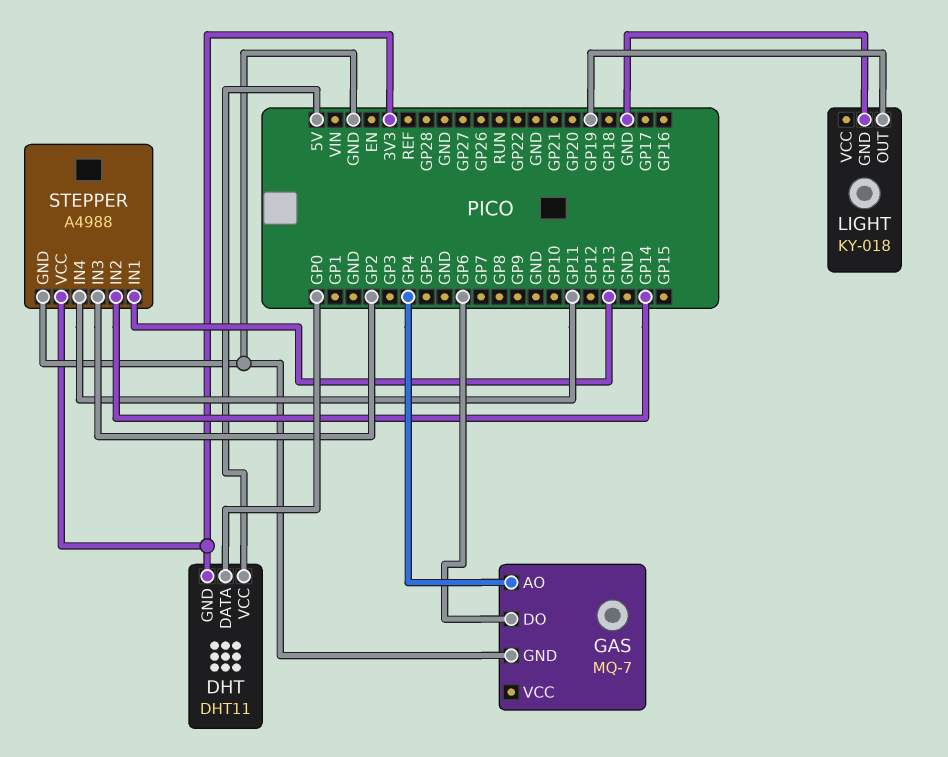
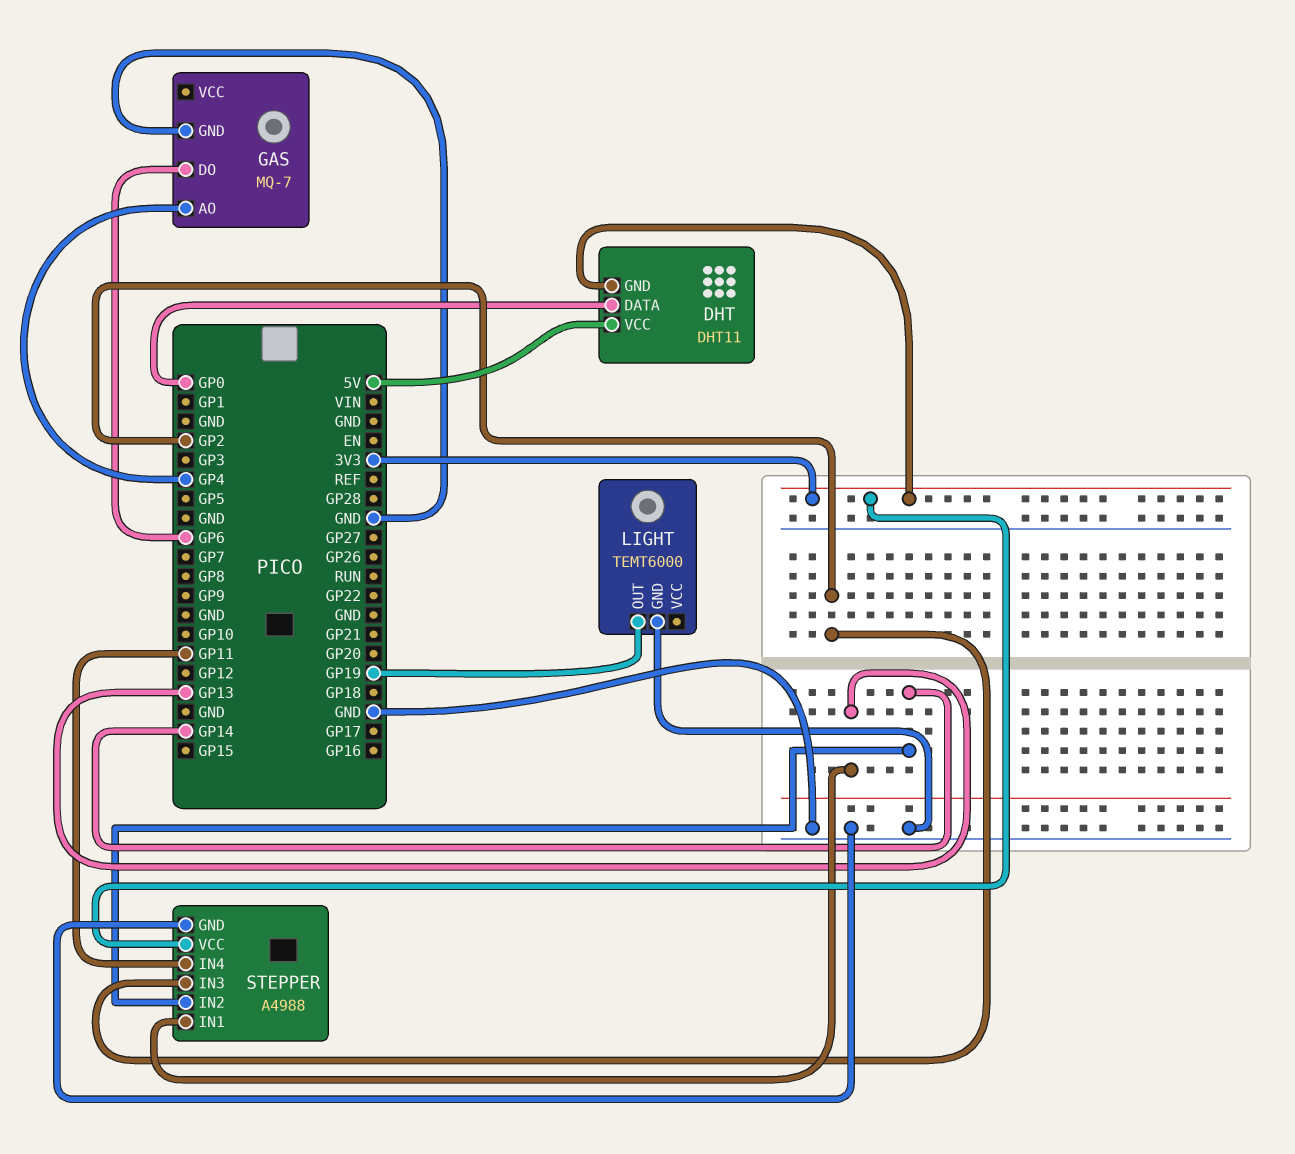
LIGHT: KY-018 -> TEMT6000

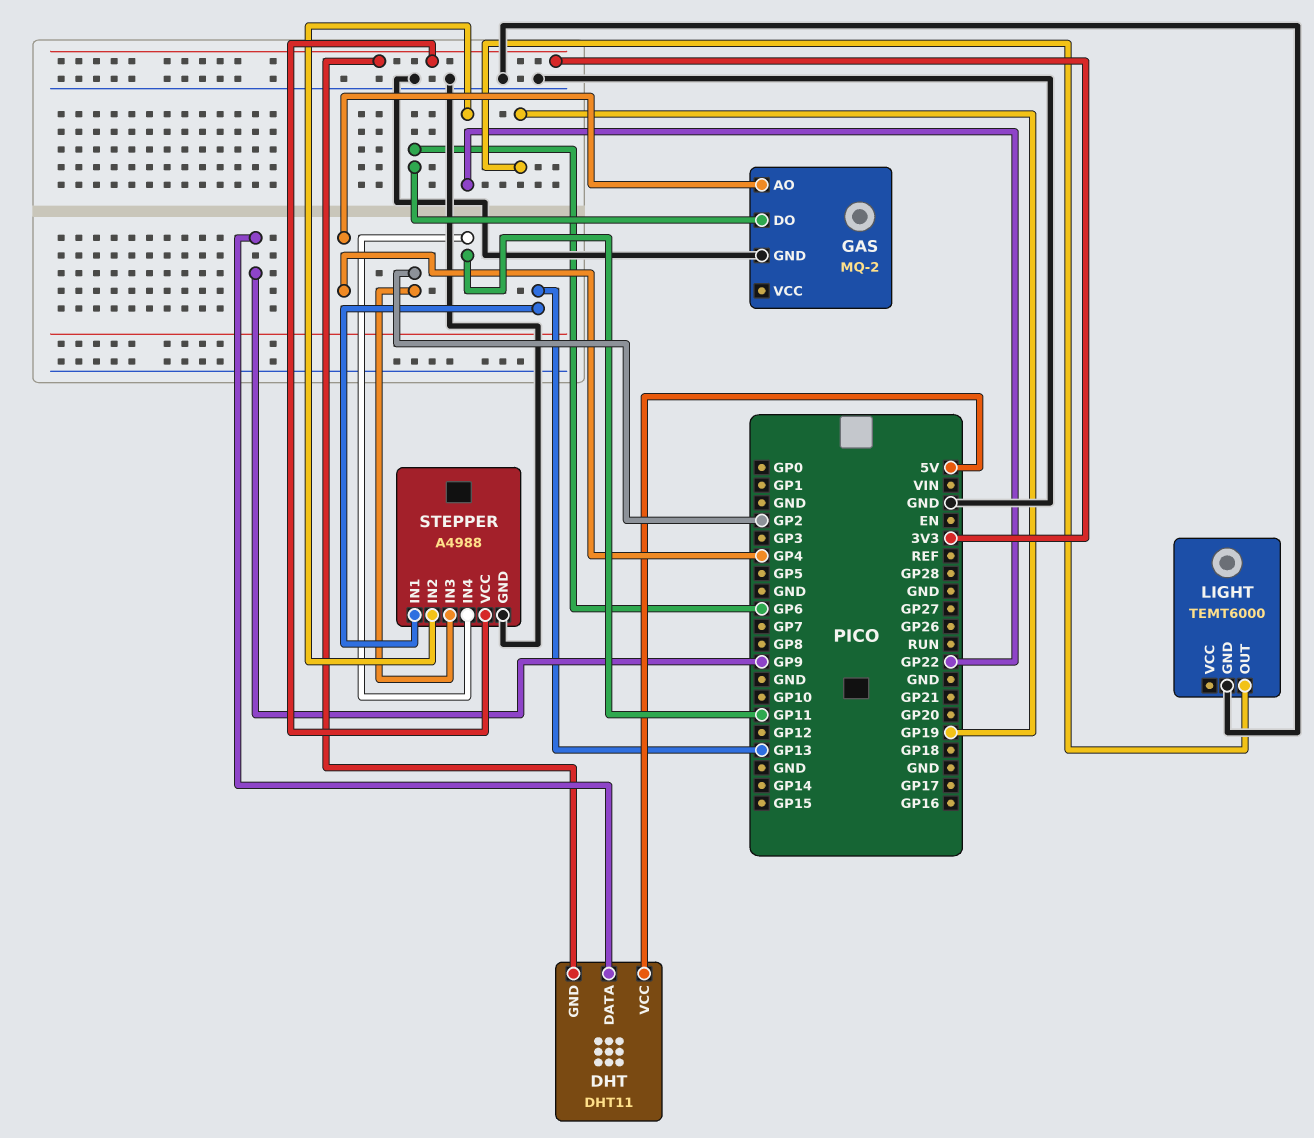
DHT pin DATA: GP0 -> GP9
GAS: MQ-7 -> MQ-2
STEPPER pin IN2: GP14 -> GP22

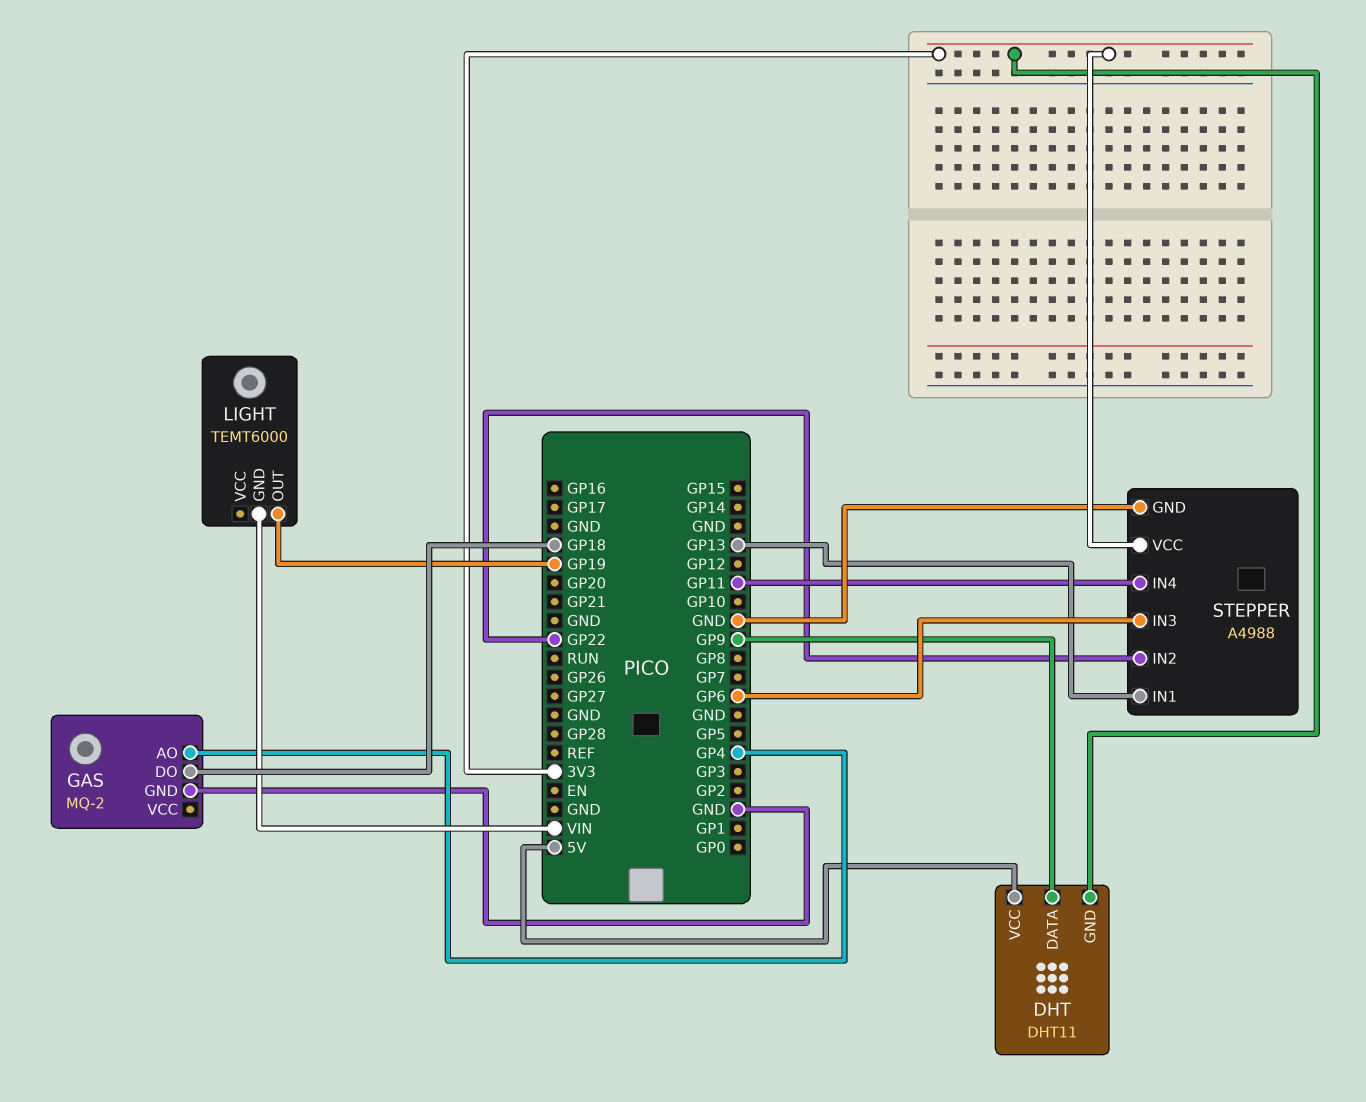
GAS pin DO: GP6 -> GP18
LIGHT pin GND: GND -> VIN
STEPPER pin IN3: GP2 -> GP6

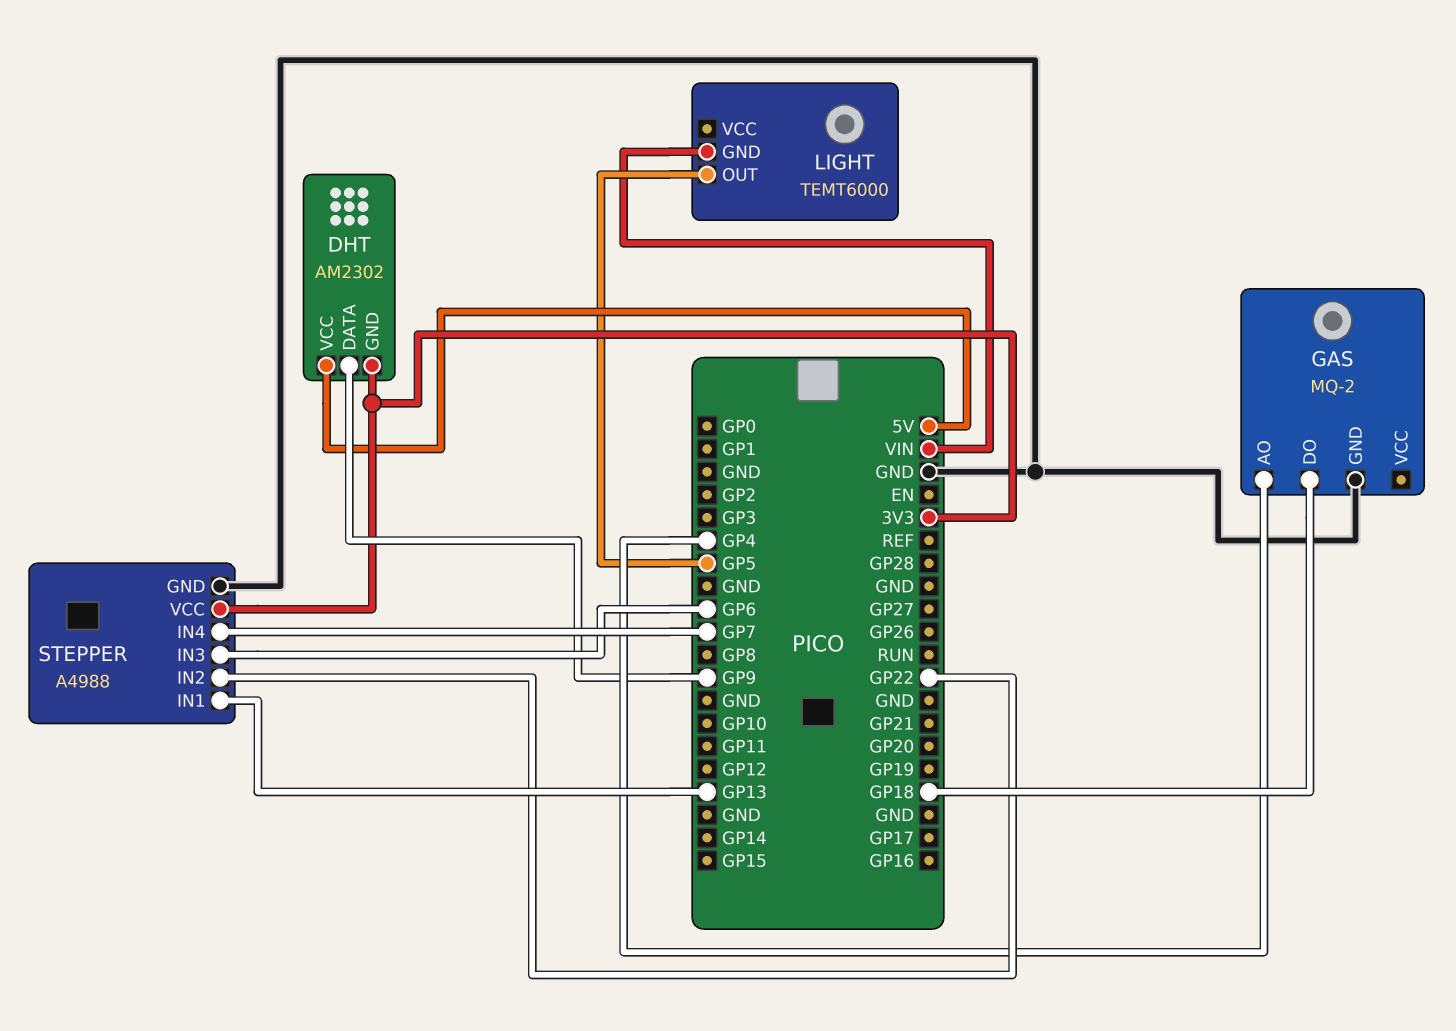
DHT: DHT11 -> AM2302
LIGHT pin OUT: GP19 -> GP5
STEPPER pin IN4: GP11 -> GP7

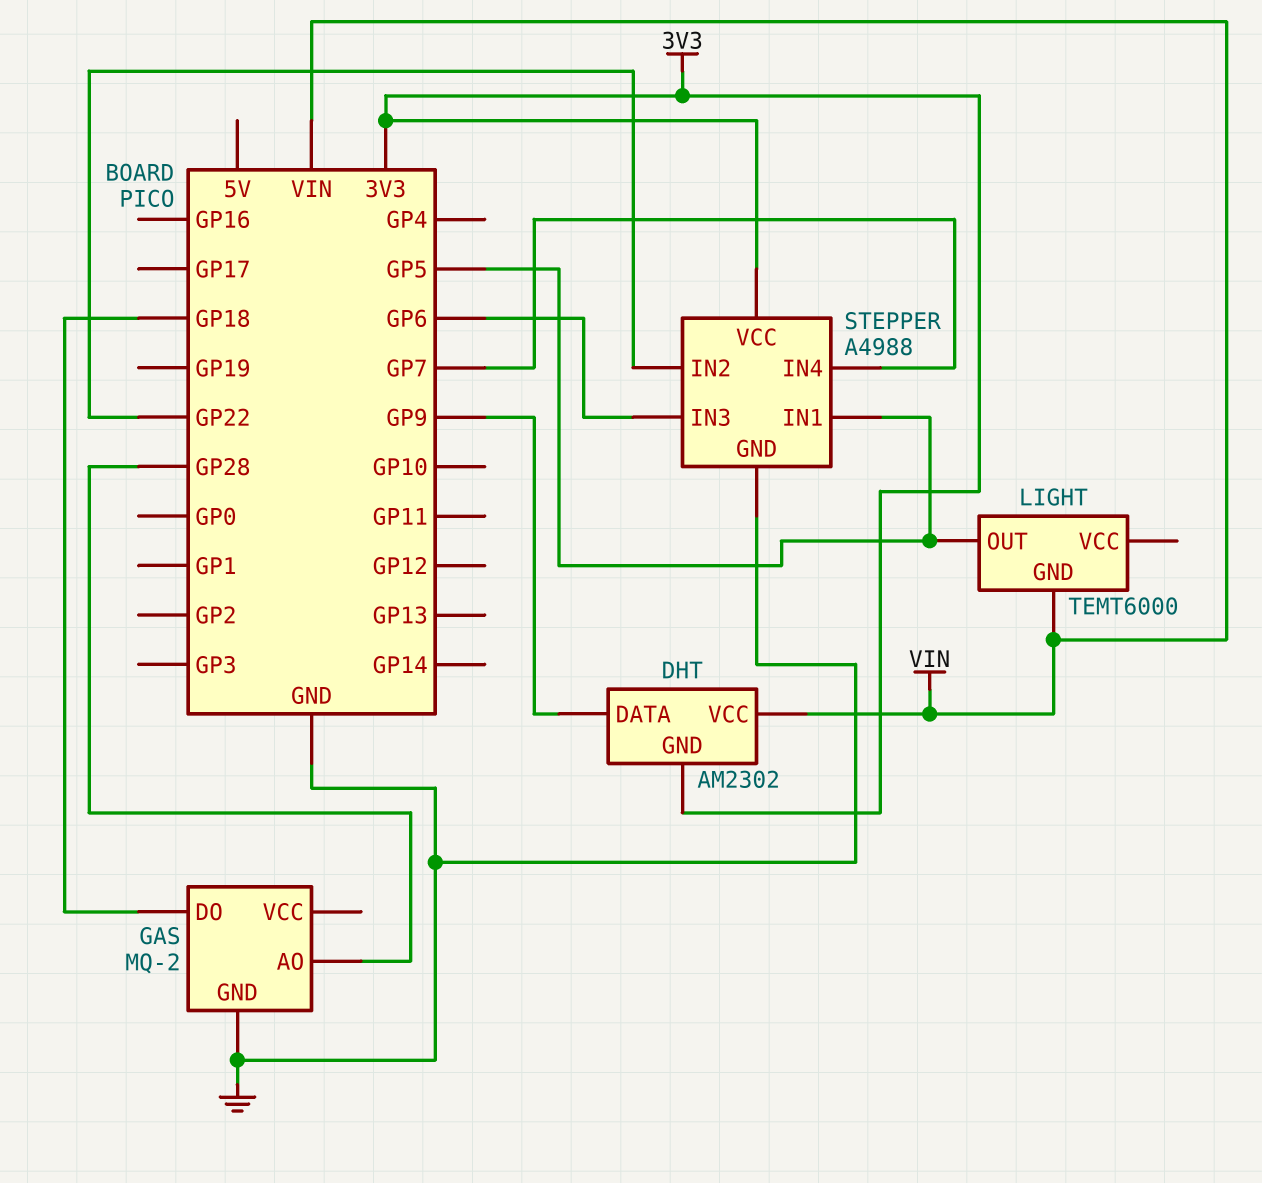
DHT pin VCC: 5V -> VIN
GAS pin AO: GP4 -> GP28
STEPPER pin IN1: GP13 -> GP5

